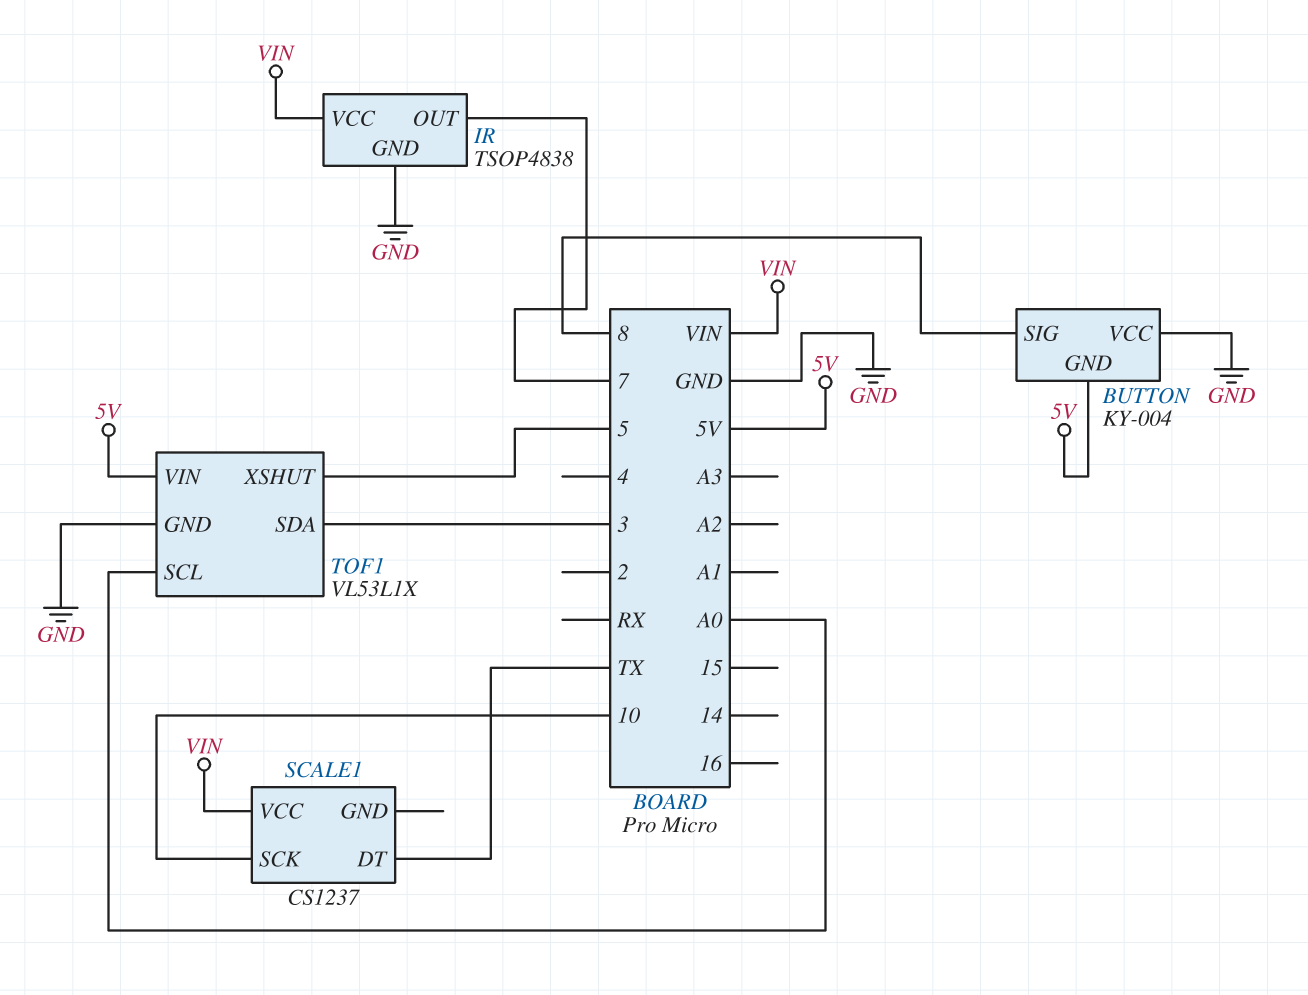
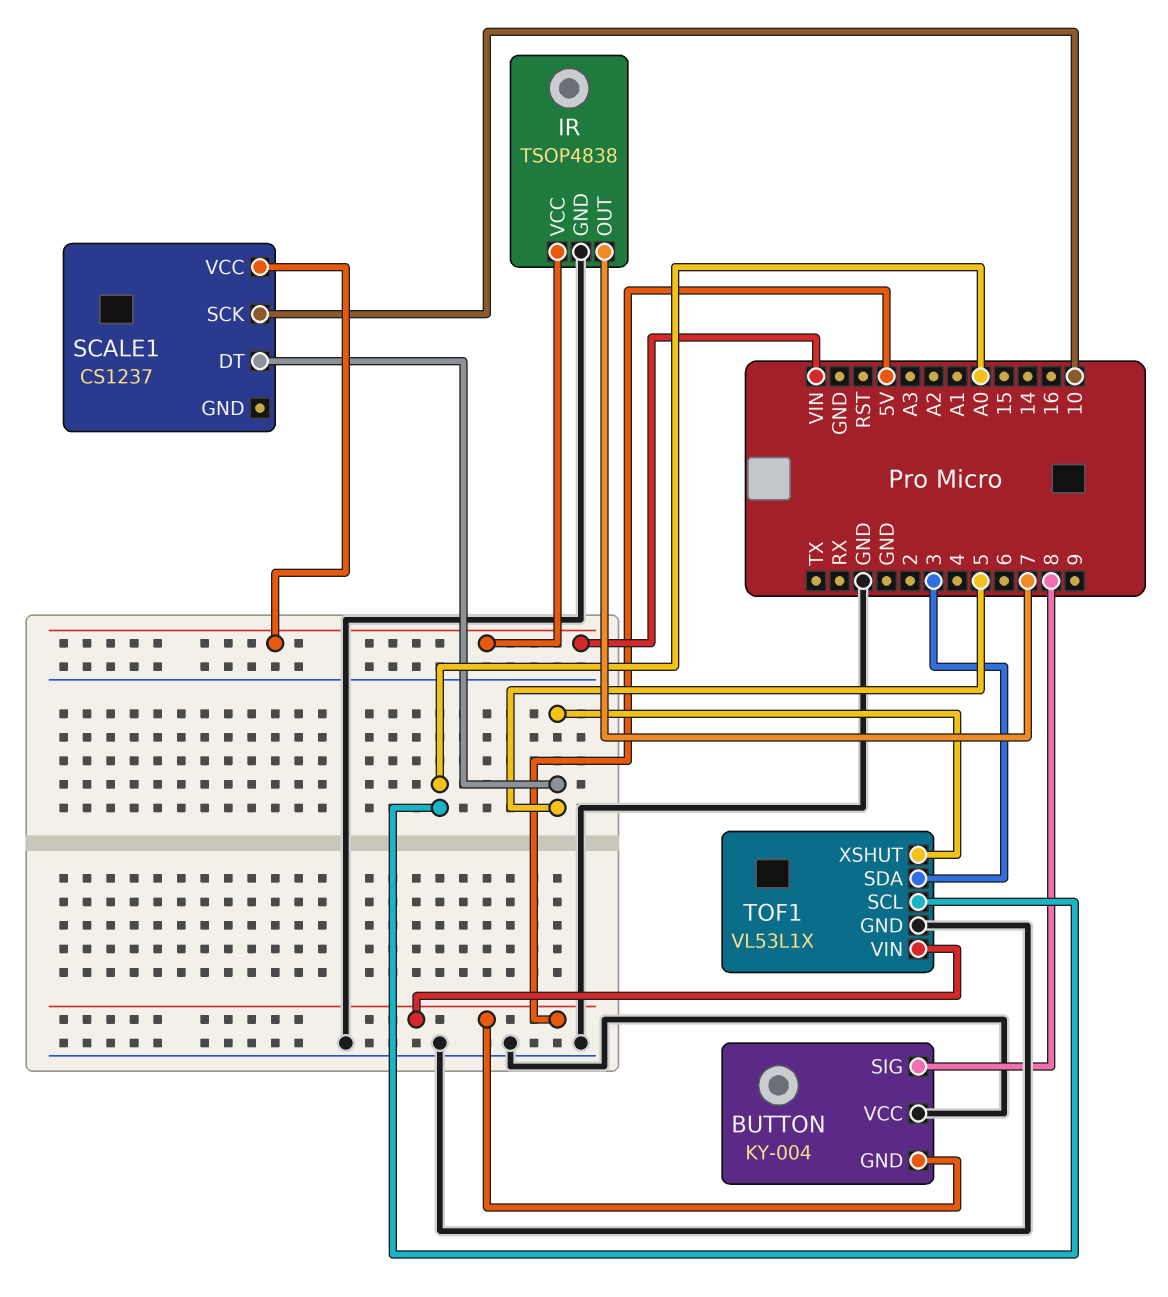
SCALE1 pin DT: TX -> 5

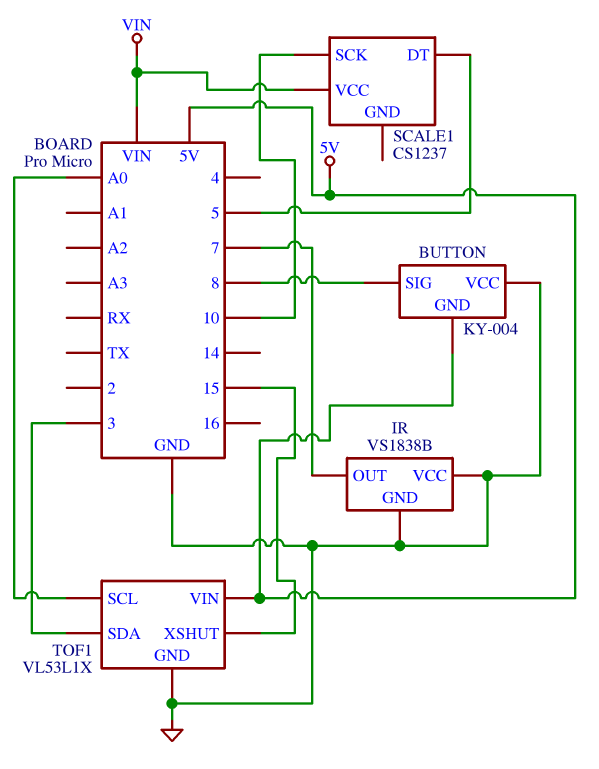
IR: TSOP4838 -> VS1838B
IR pin VCC: VIN -> GND
TOF1 pin XSHUT: 5 -> 15

